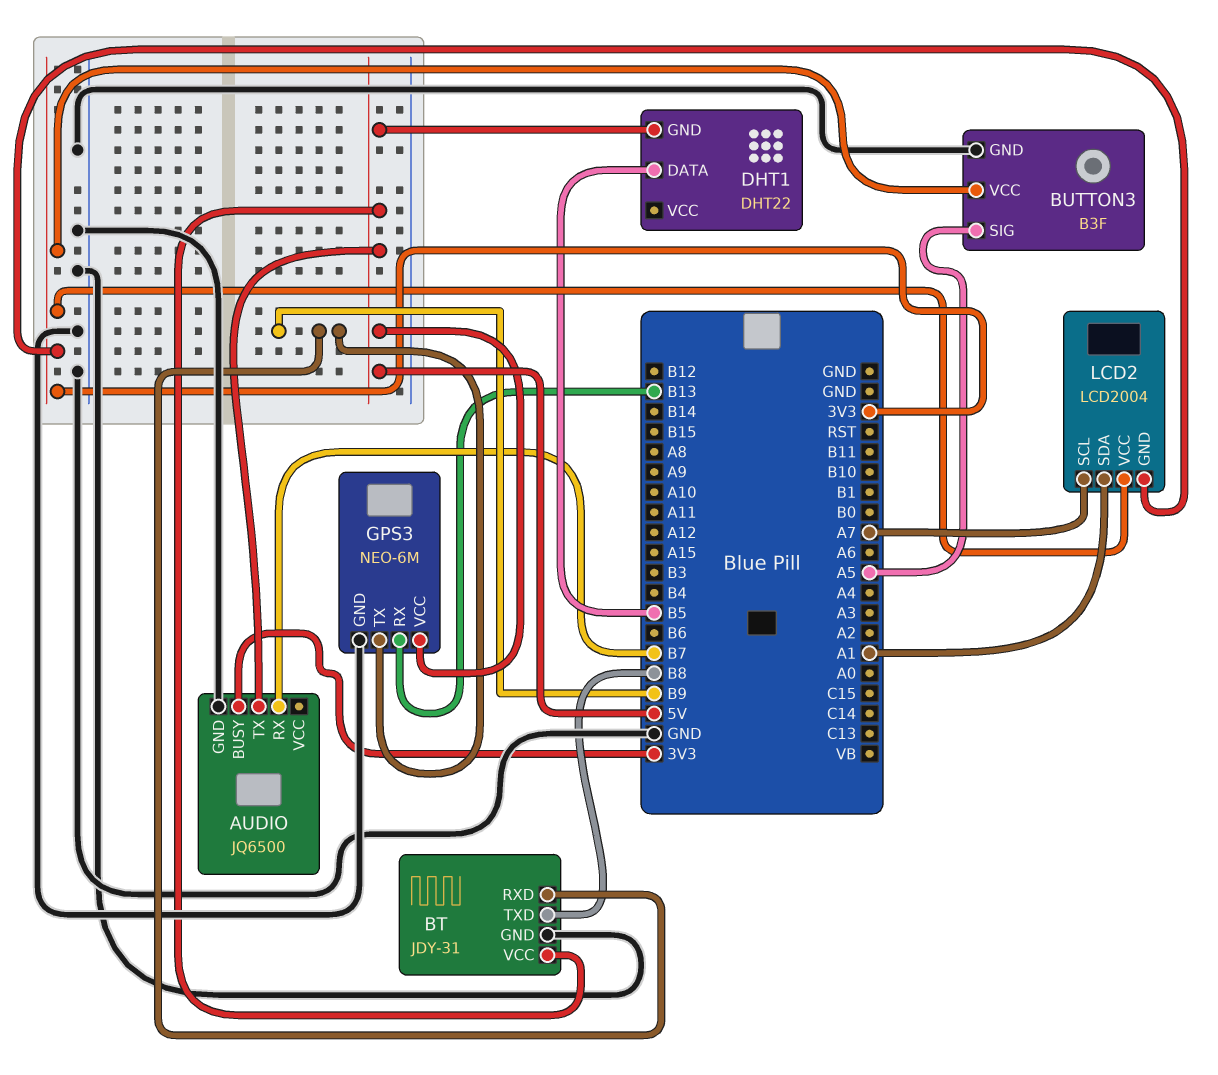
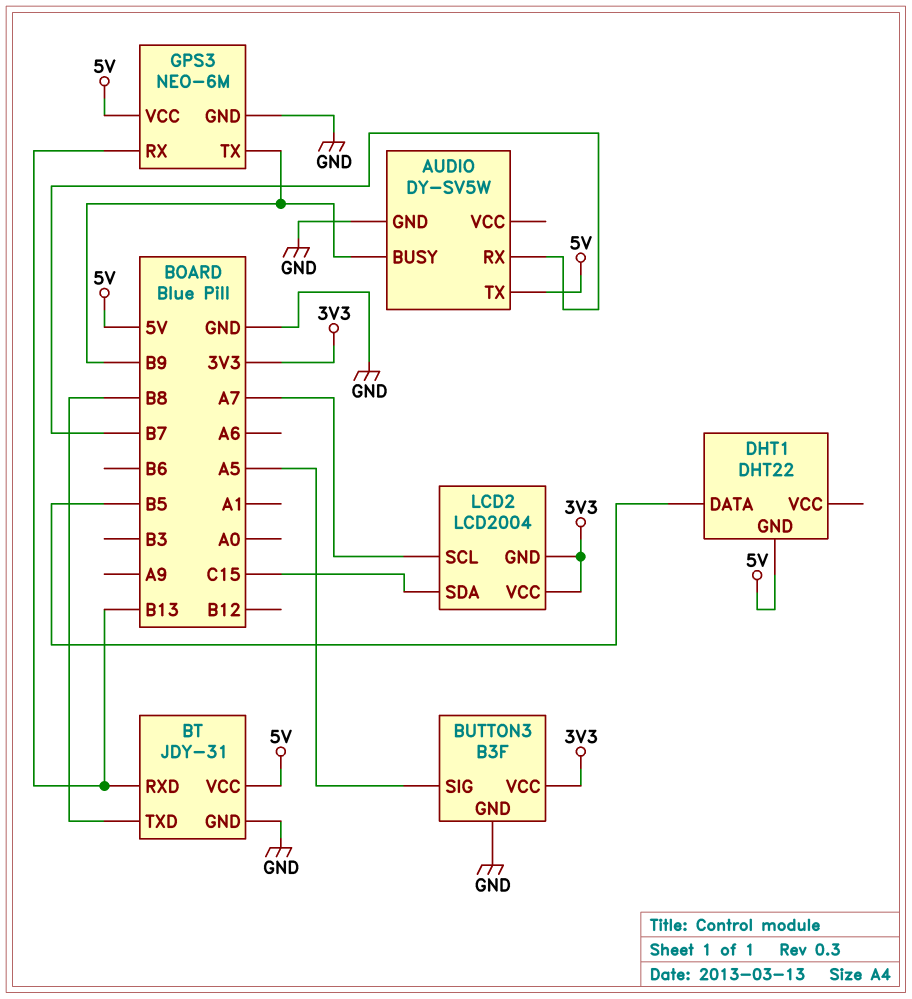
AUDIO: JQ6500 -> DY-SV5W
AUDIO pin BUSY: 3V3 -> B9
BT pin RXD: B9 -> B13
LCD2 pin SDA: A1 -> C15

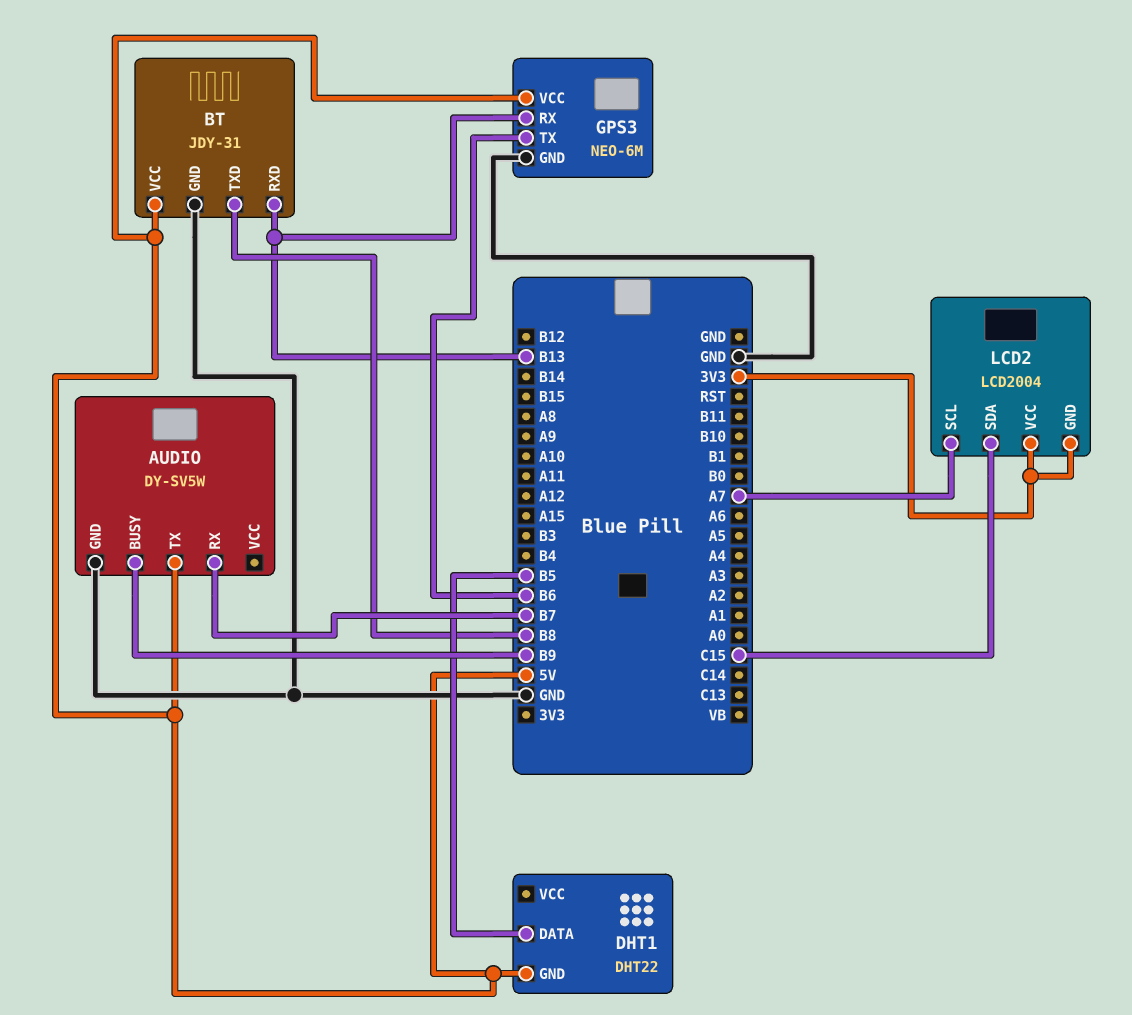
BUTTON3: B3F -> none
BUTTON3 pin GND: GND -> none
BUTTON3 pin SIG: A5 -> none
BUTTON3 pin VCC: 3V3 -> none
GPS3 pin TX: B9 -> B6

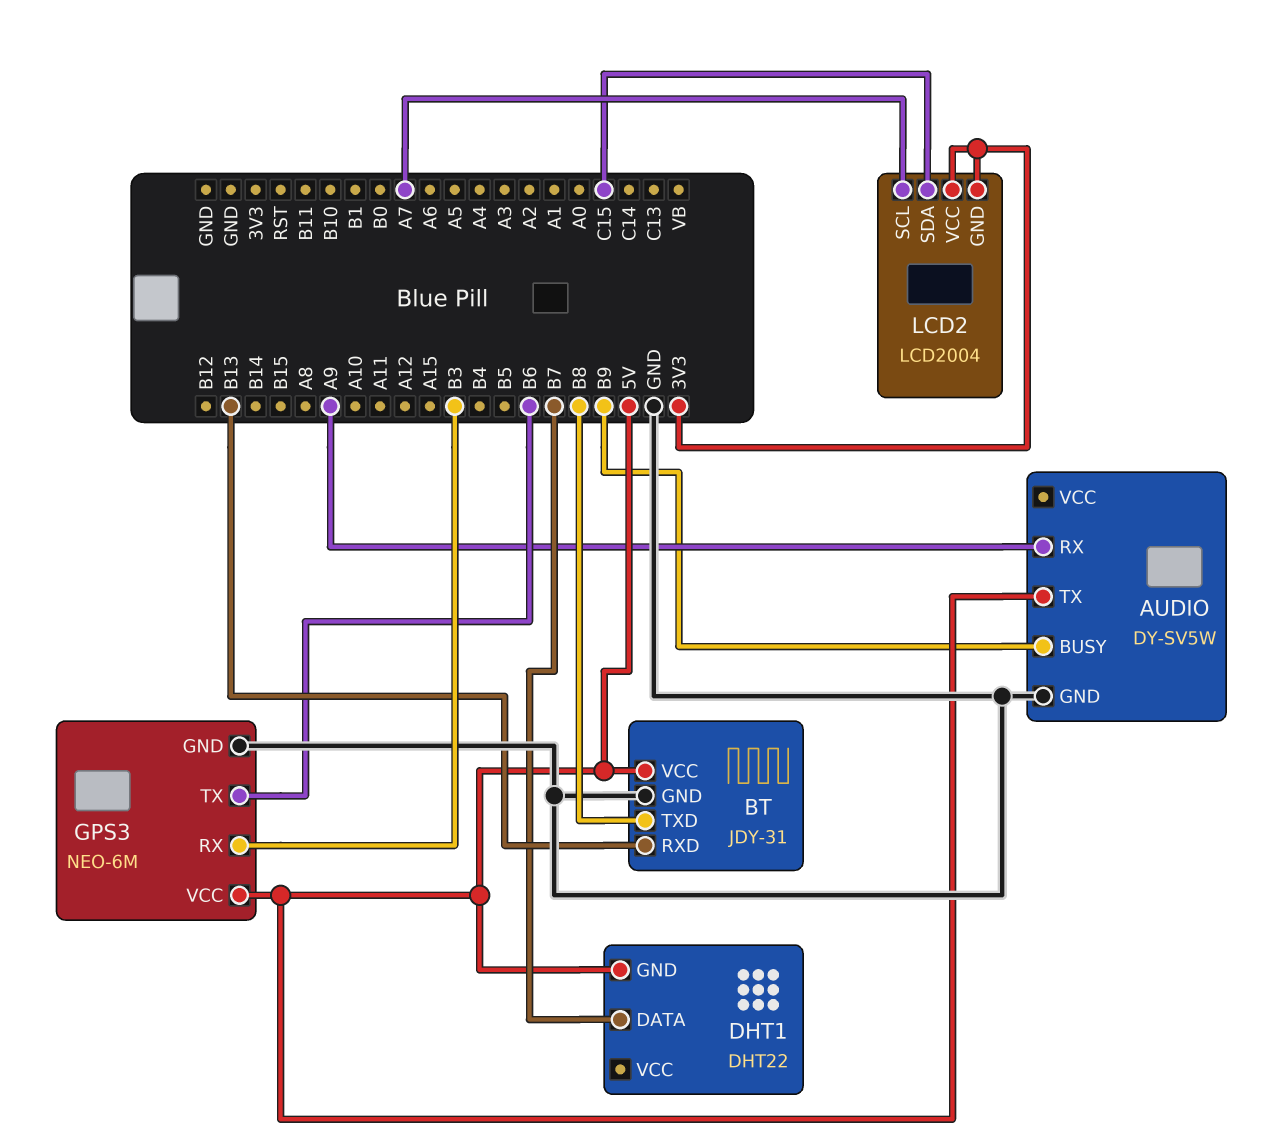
AUDIO pin RX: B7 -> A9
DHT1 pin DATA: B5 -> B7
GPS3 pin RX: B13 -> B3

